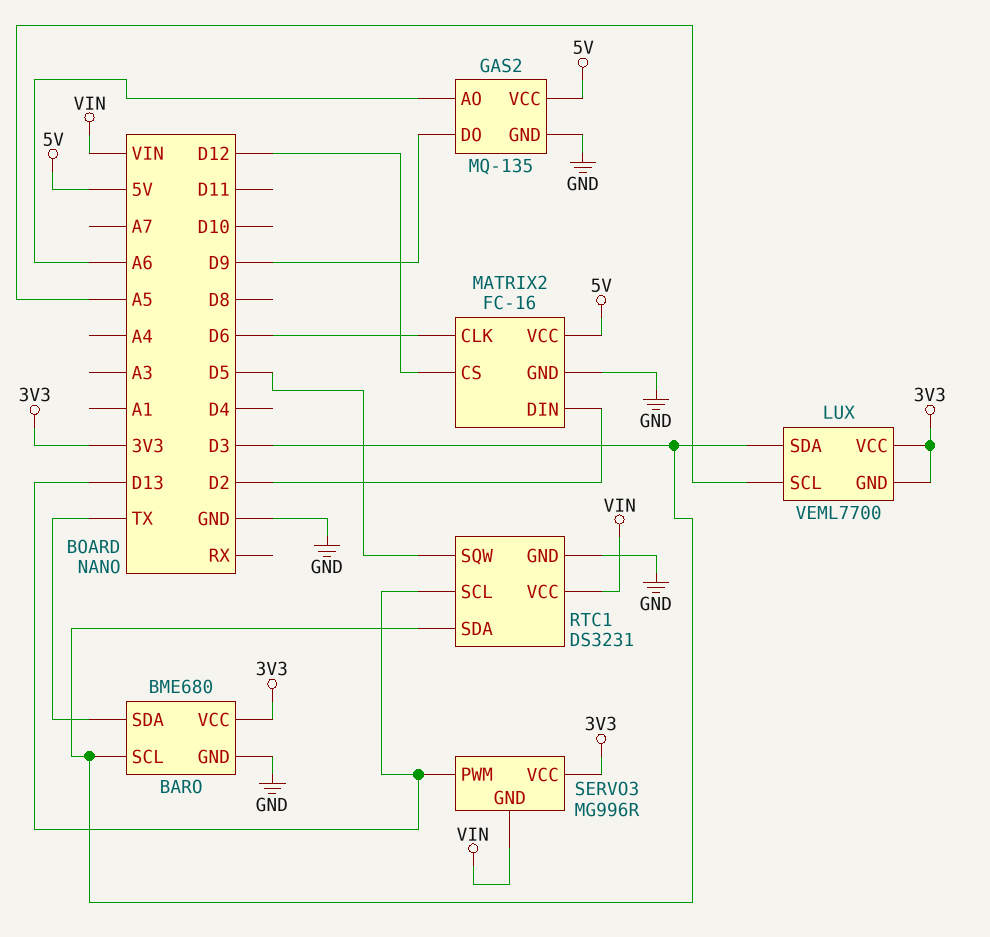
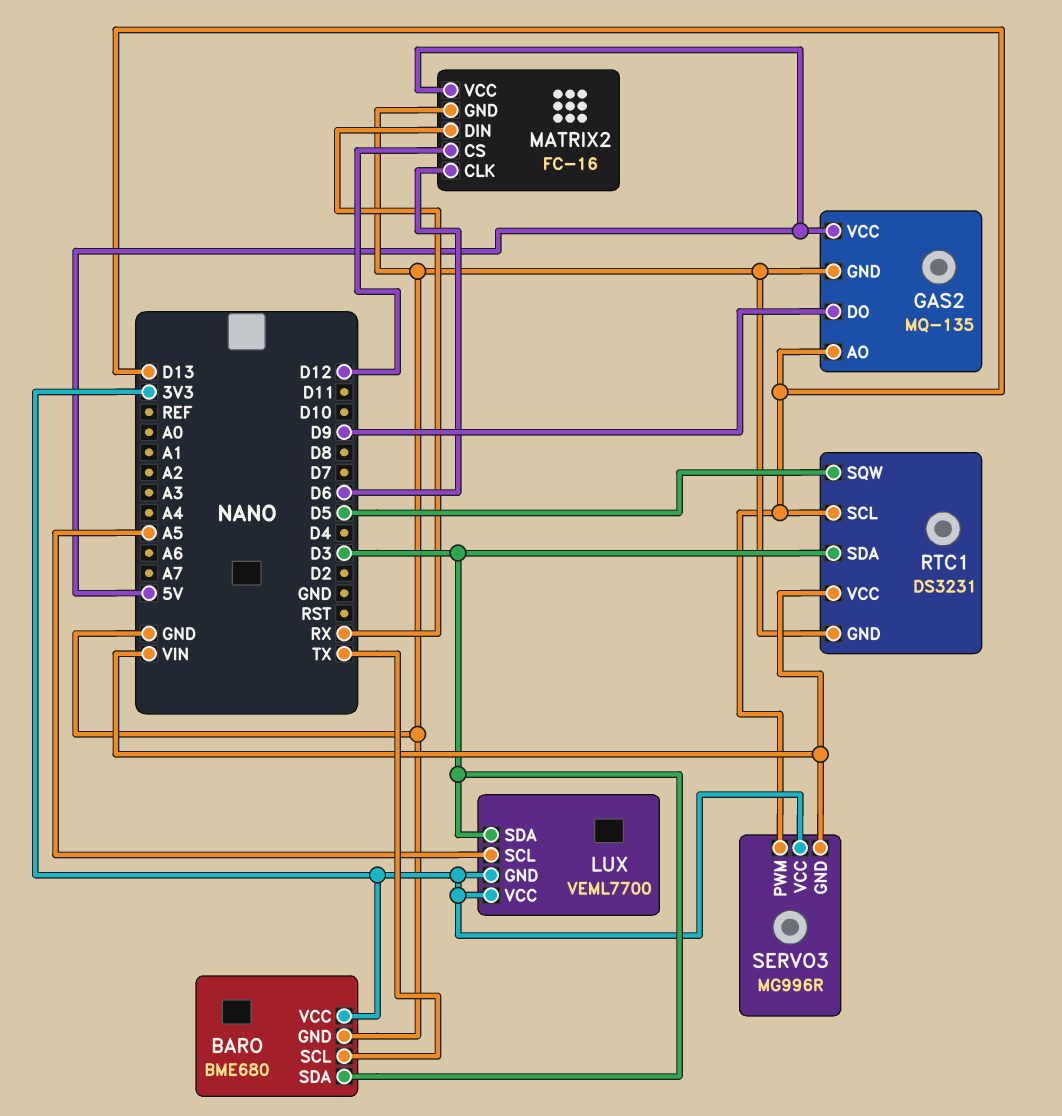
BARO pin SCL: D3 -> TX
BARO pin SDA: TX -> D3
GAS2 pin AO: A6 -> D13
MATRIX2 pin DIN: D2 -> RX

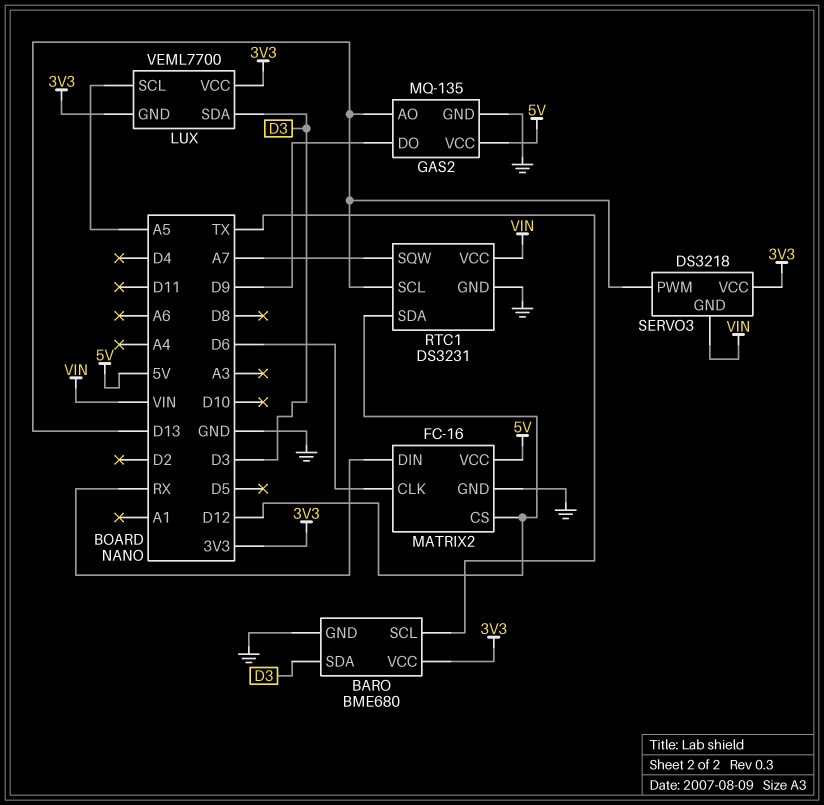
RTC1 pin SDA: D3 -> D12
RTC1 pin SQW: D5 -> A7
SERVO3: MG996R -> DS3218

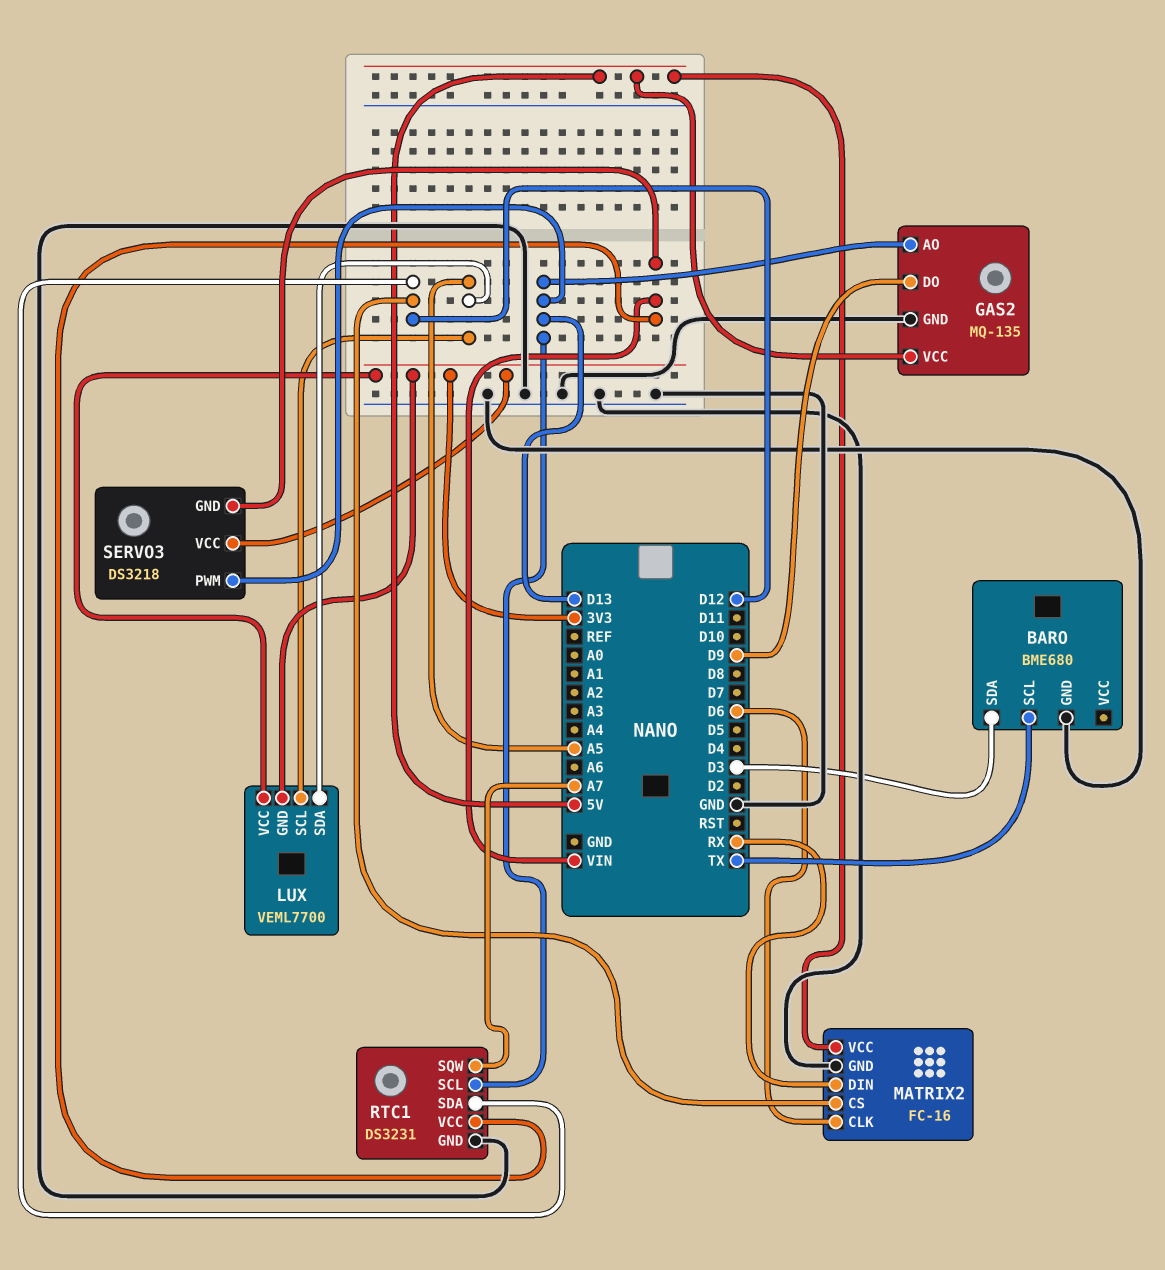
BARO pin VCC: 3V3 -> none
LUX pin SDA: D3 -> A5

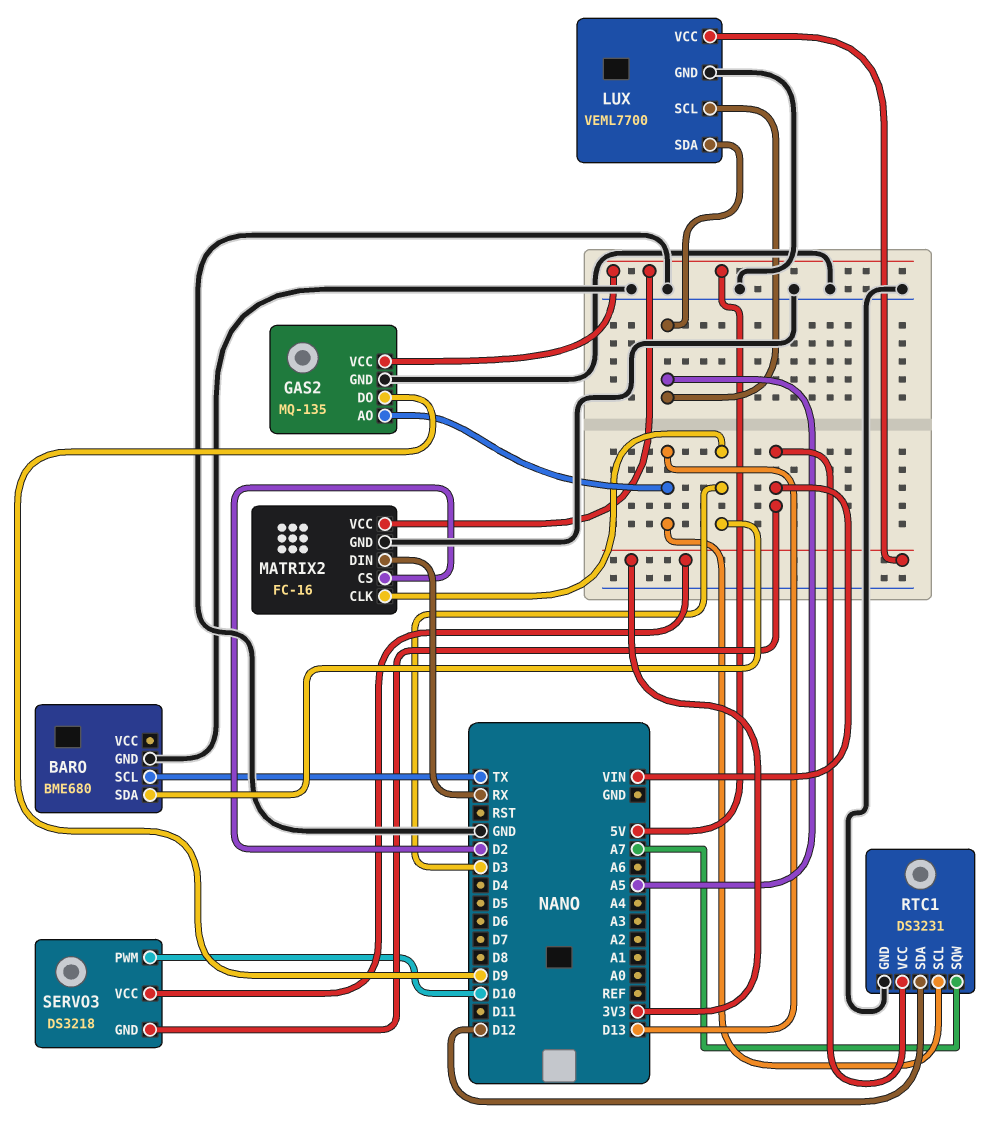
LUX pin GND: 3V3 -> GND
MATRIX2 pin CLK: D6 -> D3
MATRIX2 pin CS: D12 -> D2
SERVO3 pin PWM: D13 -> D10

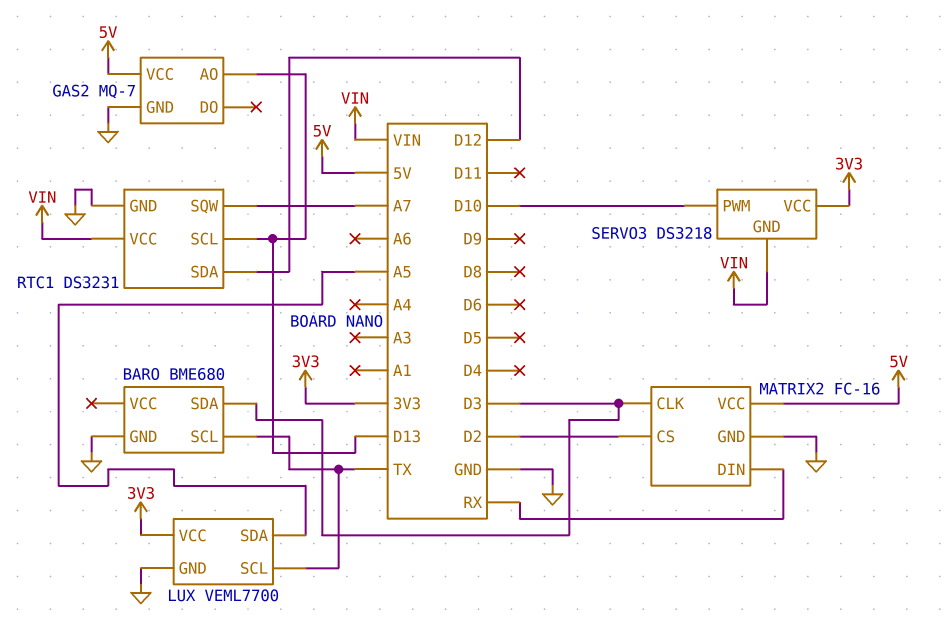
GAS2: MQ-135 -> MQ-7
GAS2 pin DO: D9 -> none
LUX pin SCL: A5 -> TX

